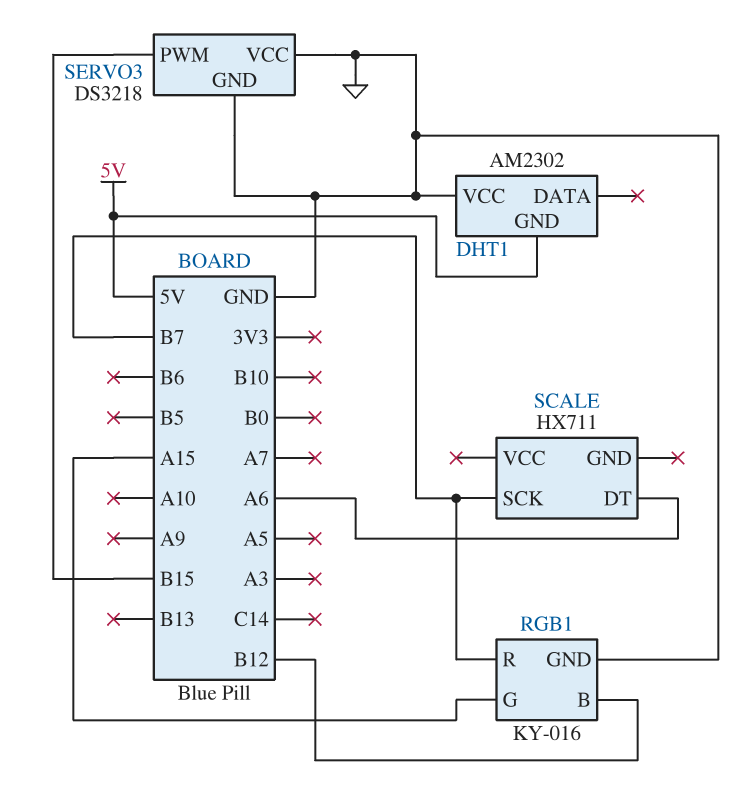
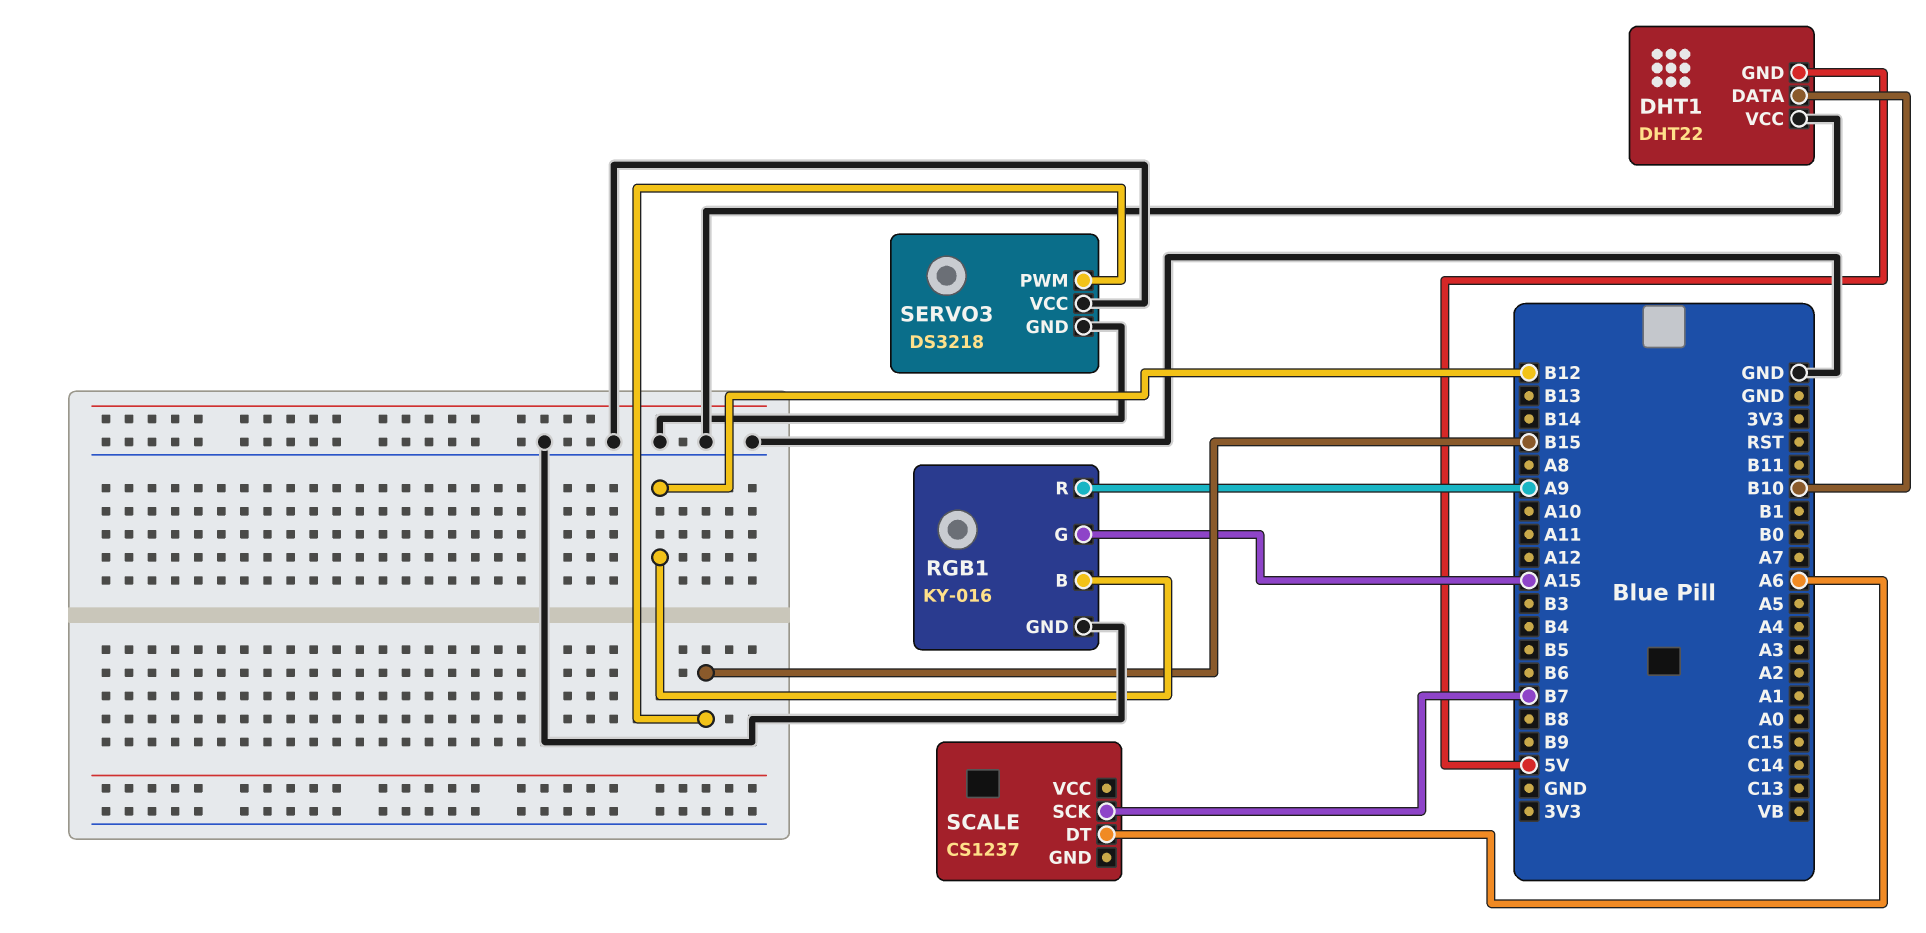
DHT1: AM2302 -> DHT22
DHT1 pin DATA: none -> B10
RGB1 pin R: B7 -> A9
SCALE: HX711 -> CS1237

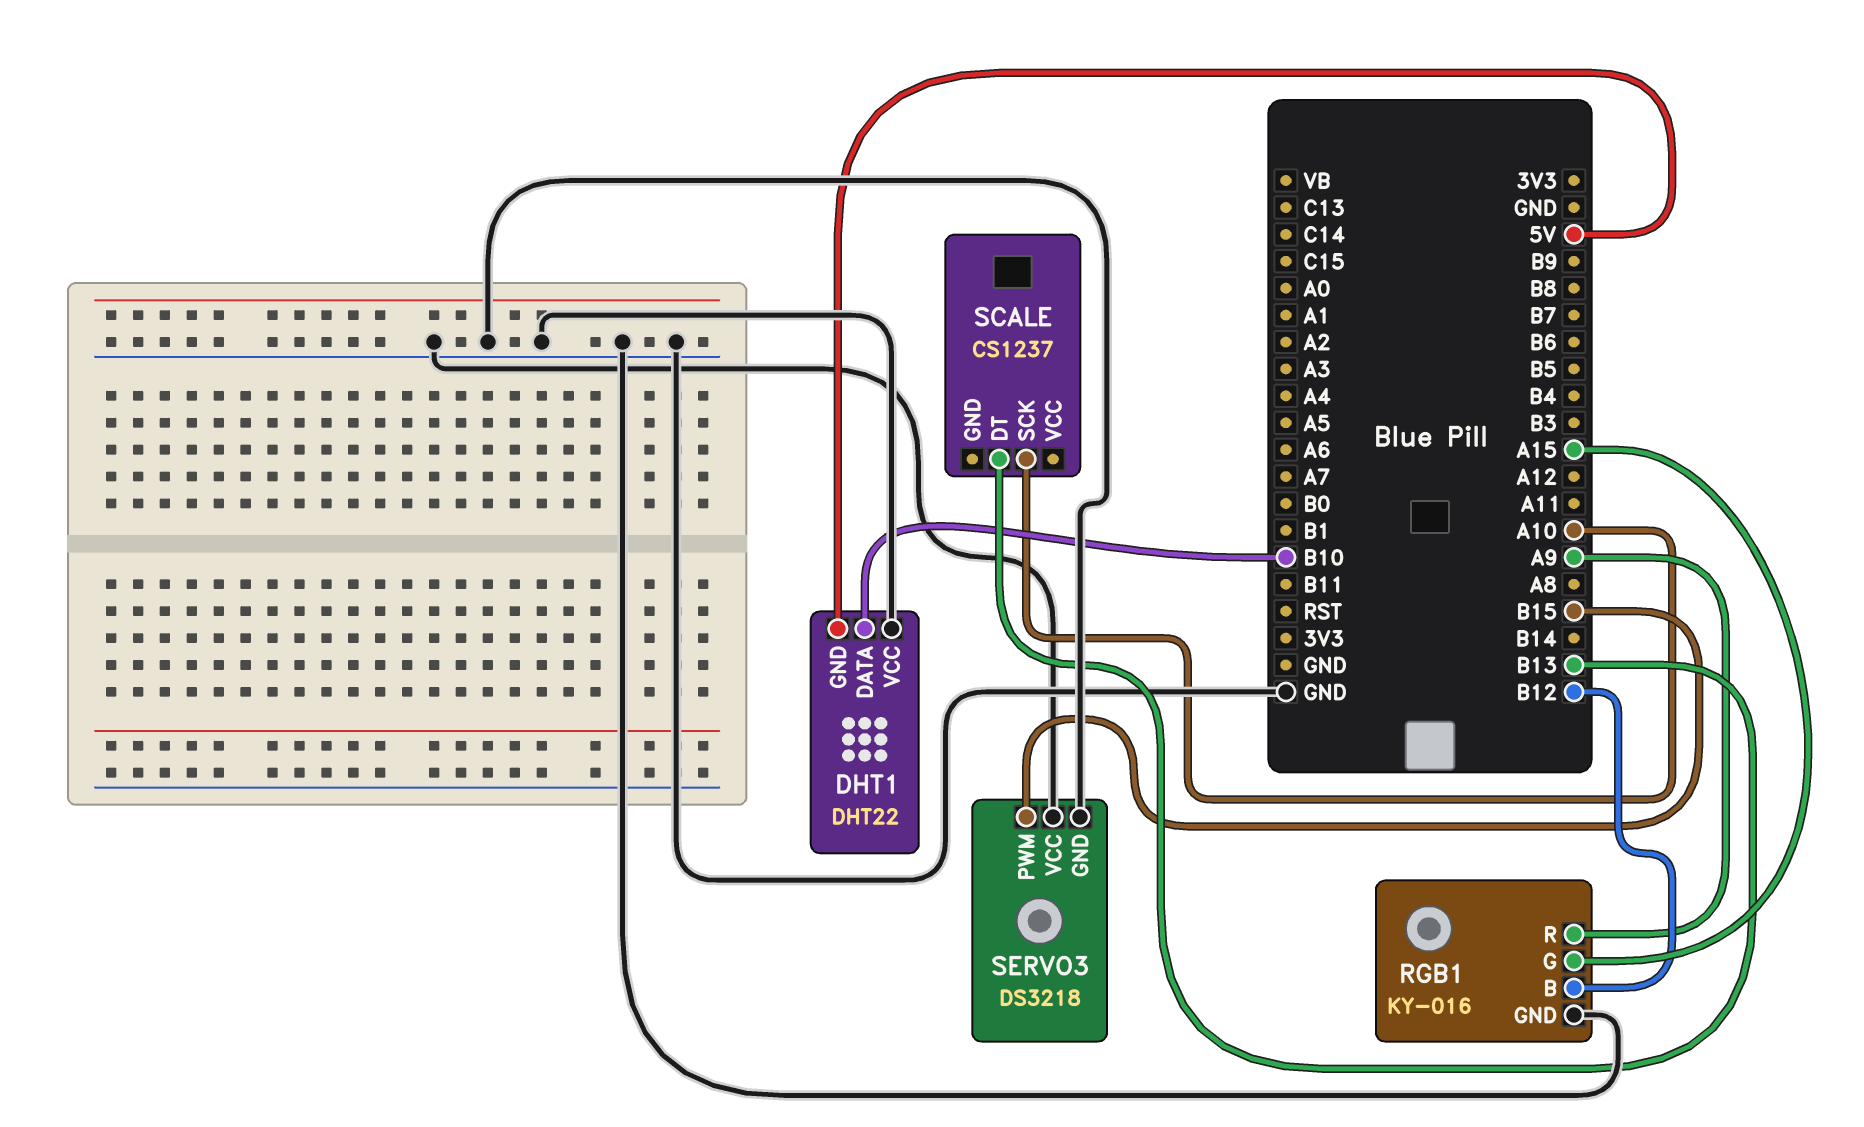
SCALE pin DT: A6 -> B13
SCALE pin SCK: B7 -> A10

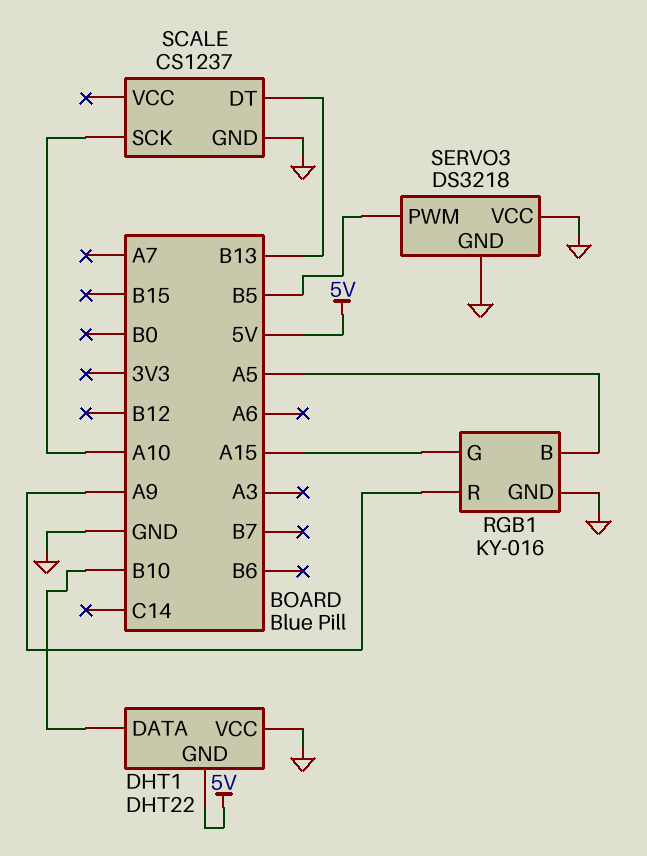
RGB1 pin B: B12 -> A5
SCALE pin GND: none -> GND
SERVO3 pin PWM: B15 -> B5

